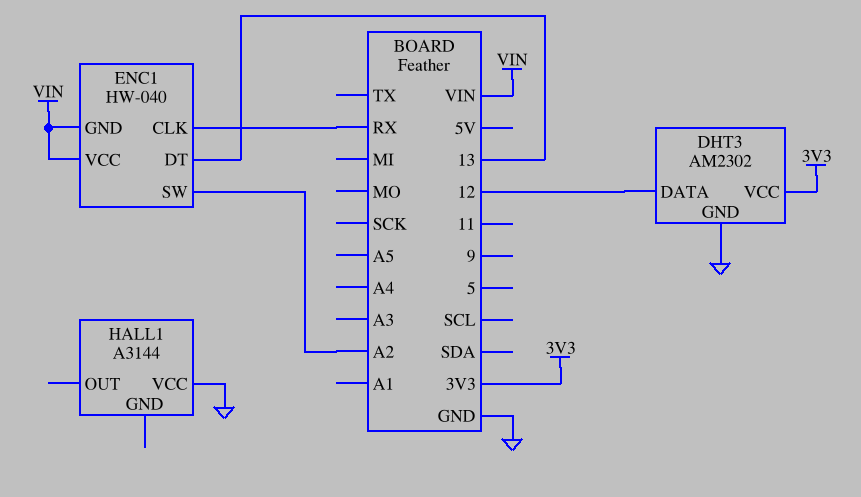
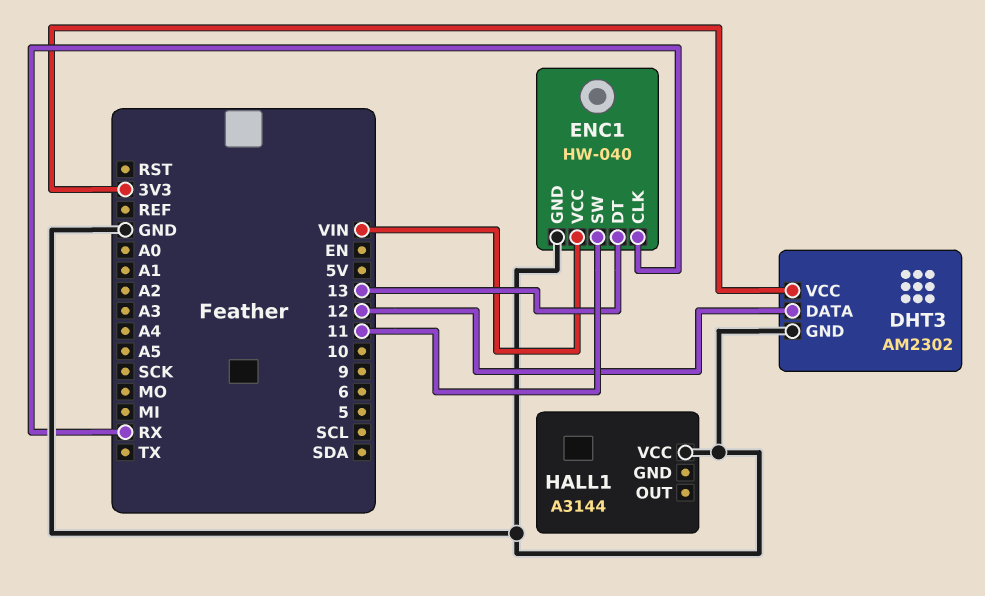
ENC1 pin GND: VIN -> GND
ENC1 pin SW: A2 -> 11

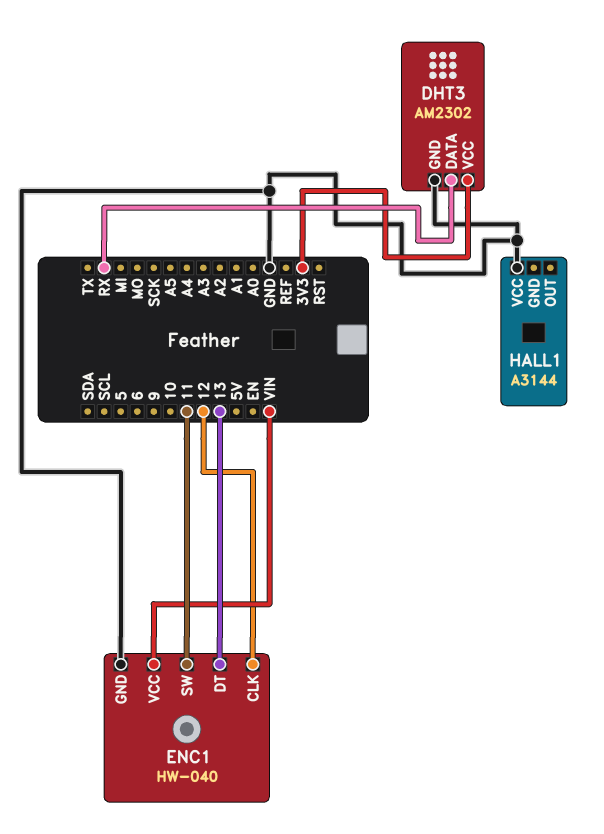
DHT3 pin DATA: 12 -> RX
ENC1 pin CLK: RX -> 12

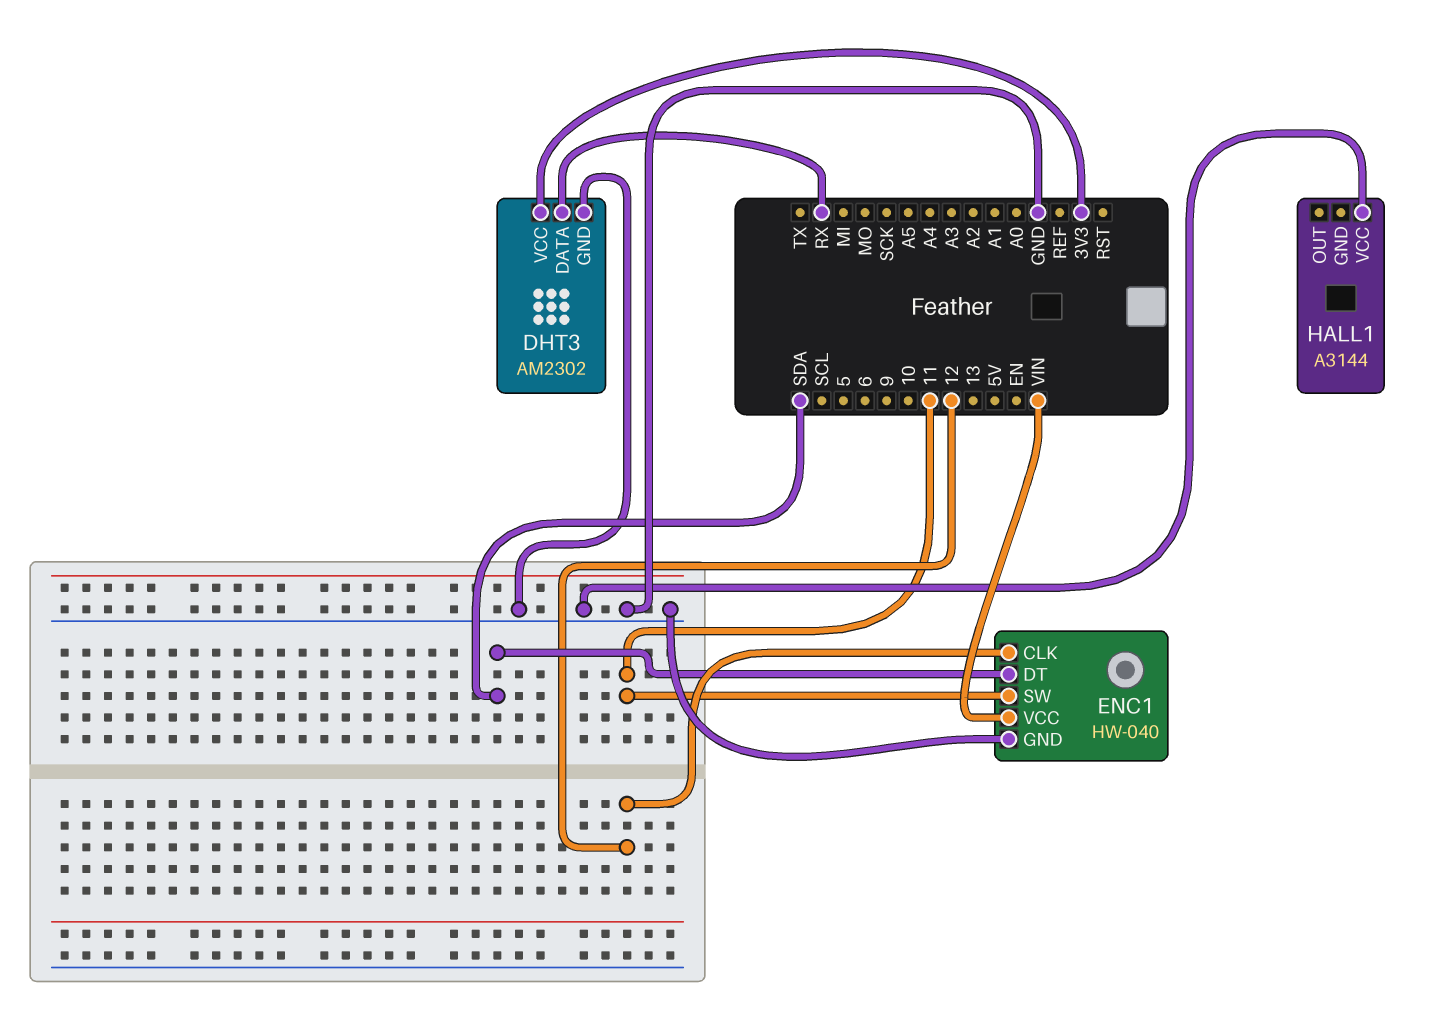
ENC1 pin DT: 13 -> SDA

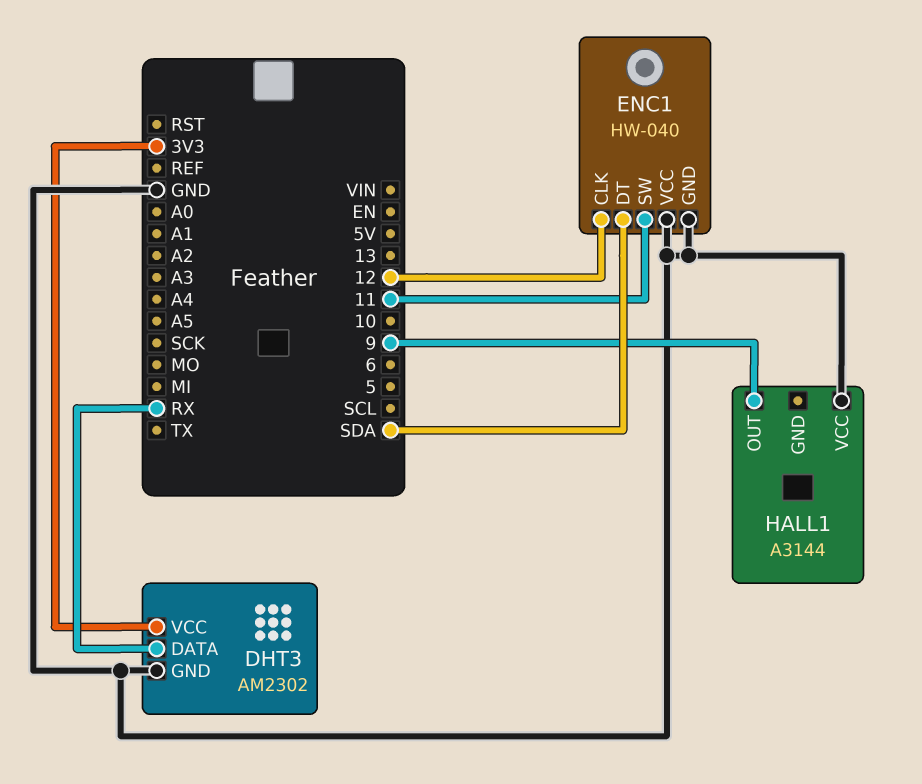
ENC1 pin VCC: VIN -> GND
HALL1 pin OUT: none -> 9

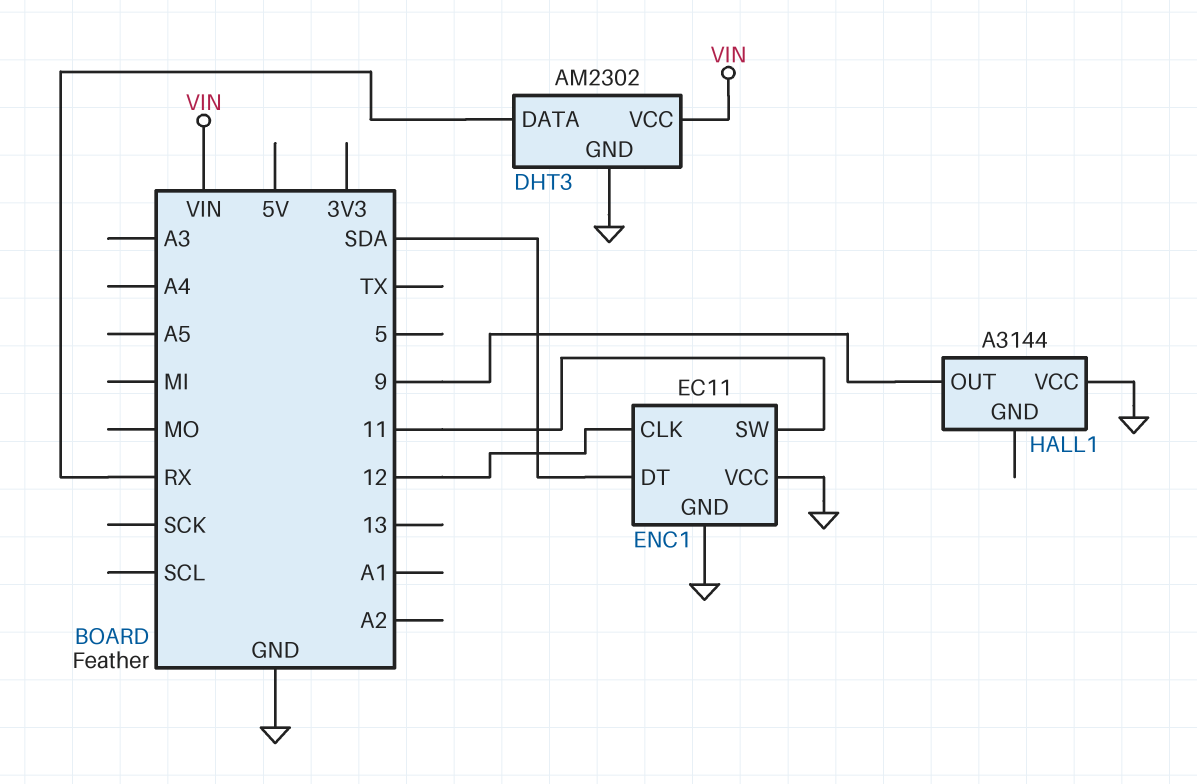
DHT3 pin VCC: 3V3 -> VIN
ENC1: HW-040 -> EC11

